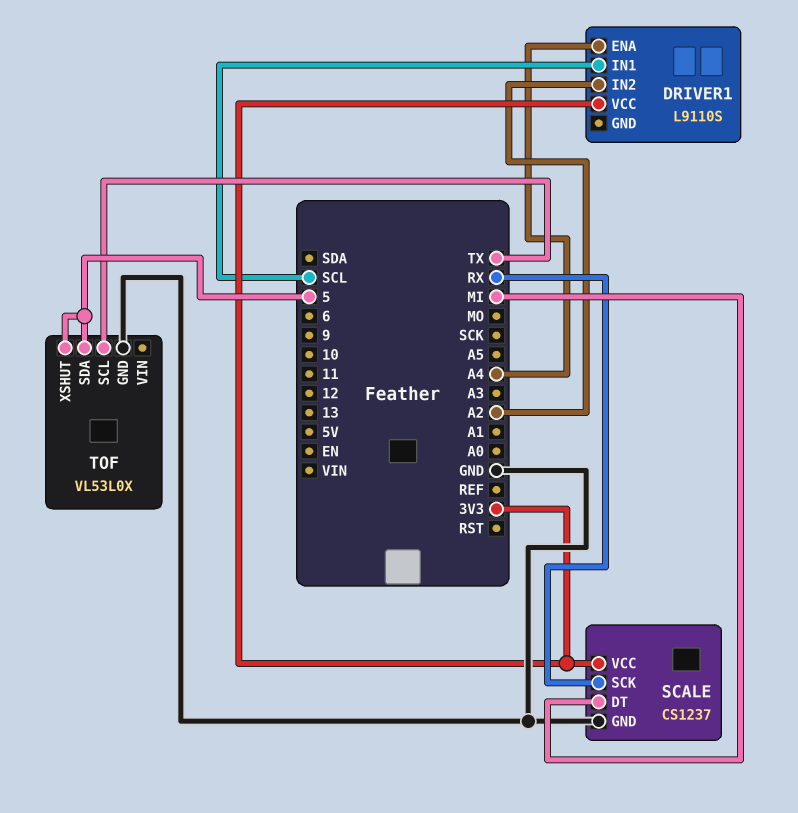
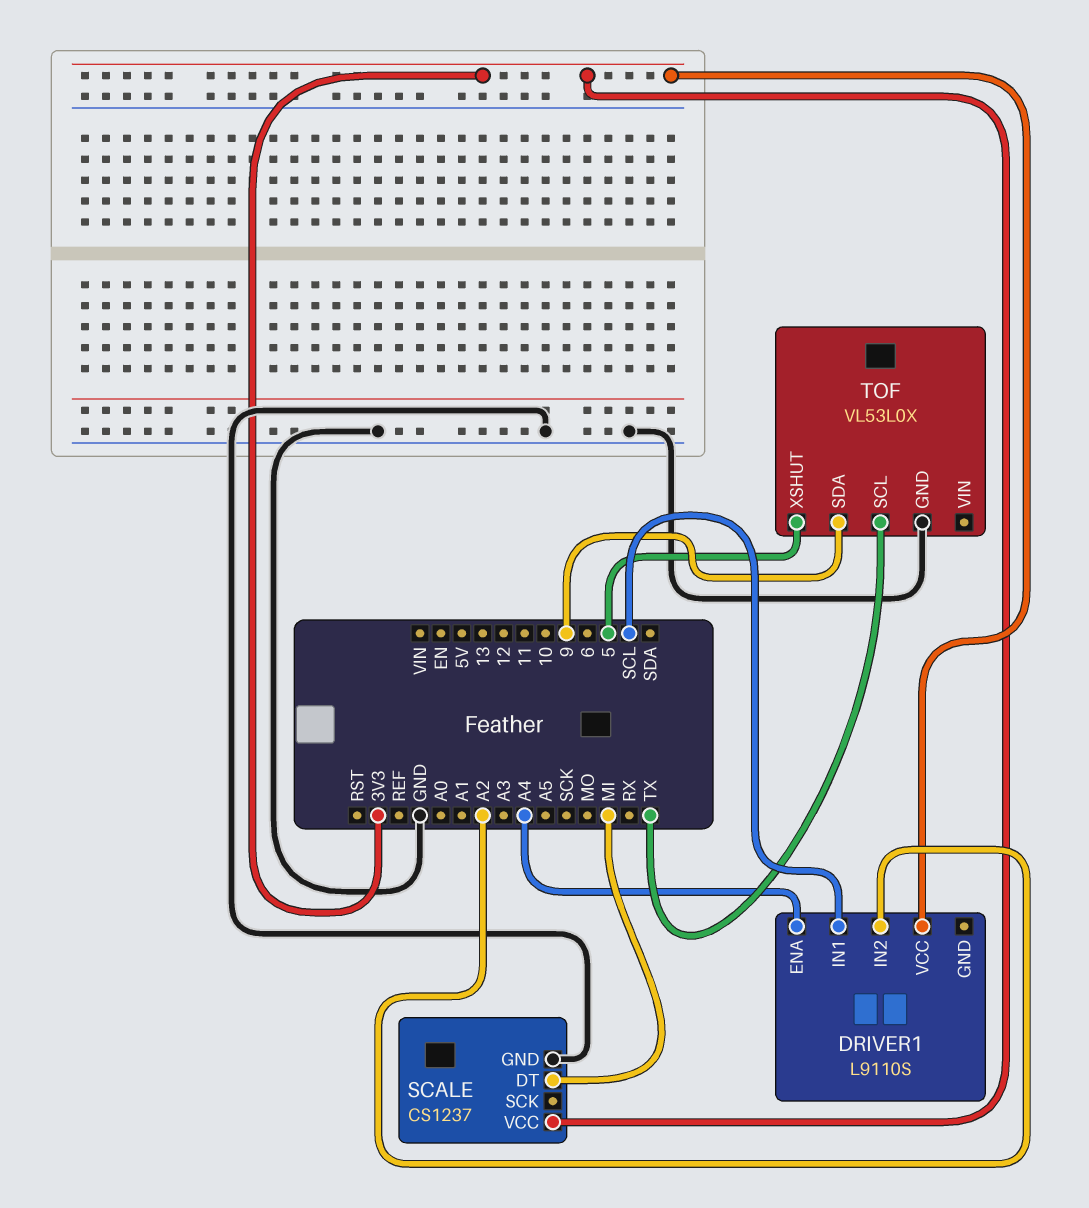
SCALE pin SCK: RX -> none
TOF pin SDA: 5 -> 9

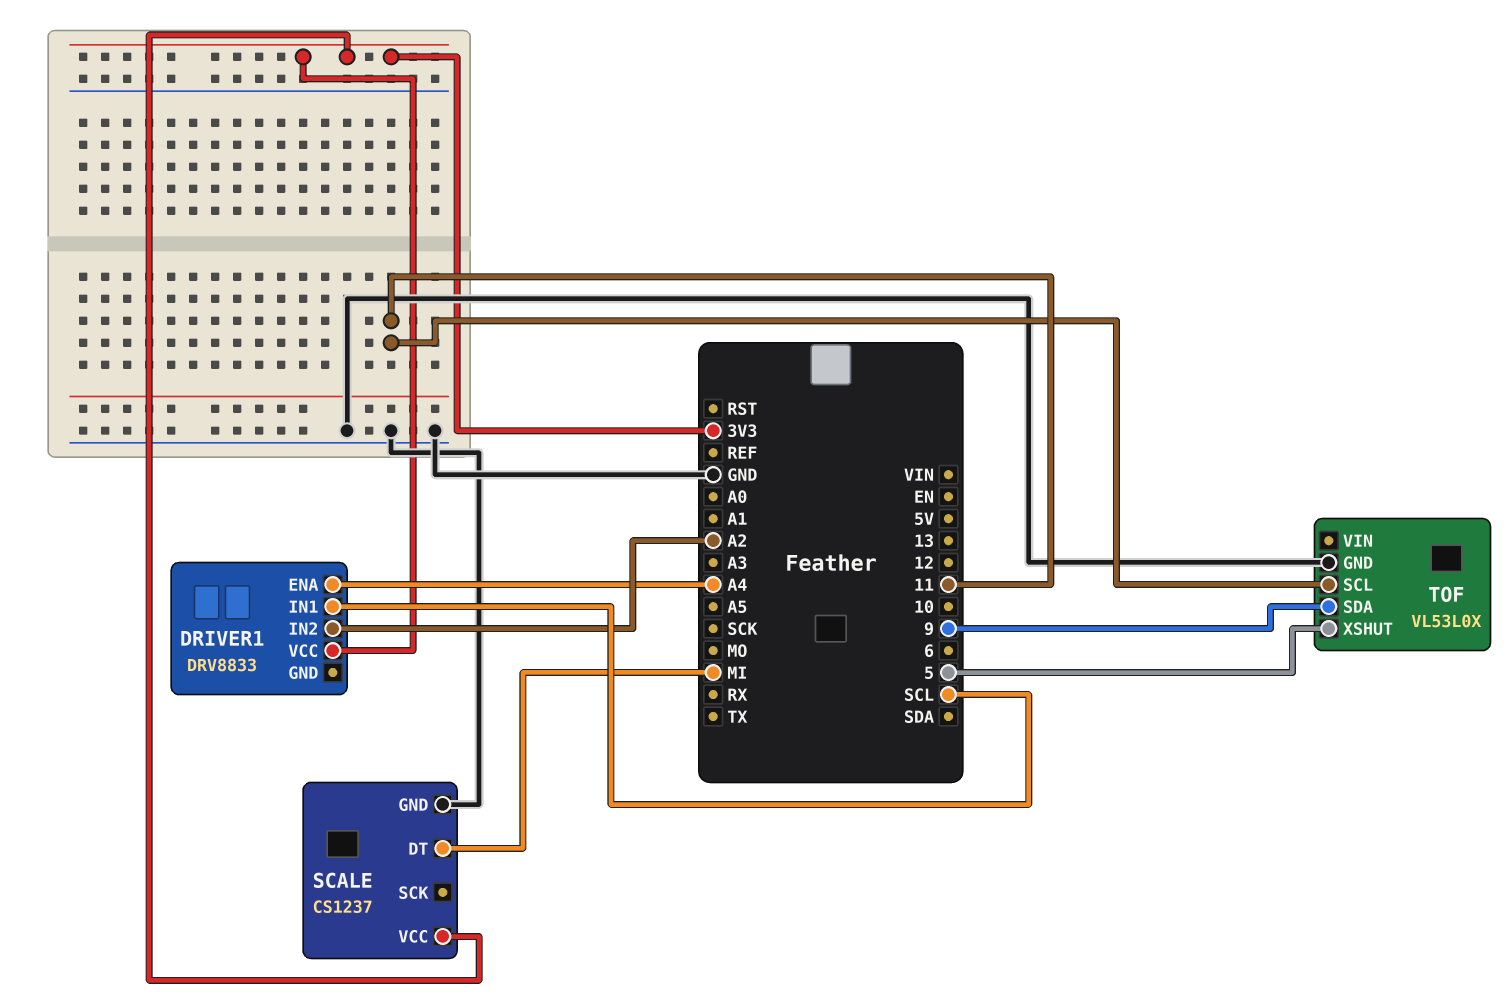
DRIVER1: L9110S -> DRV8833
TOF pin SCL: TX -> 11

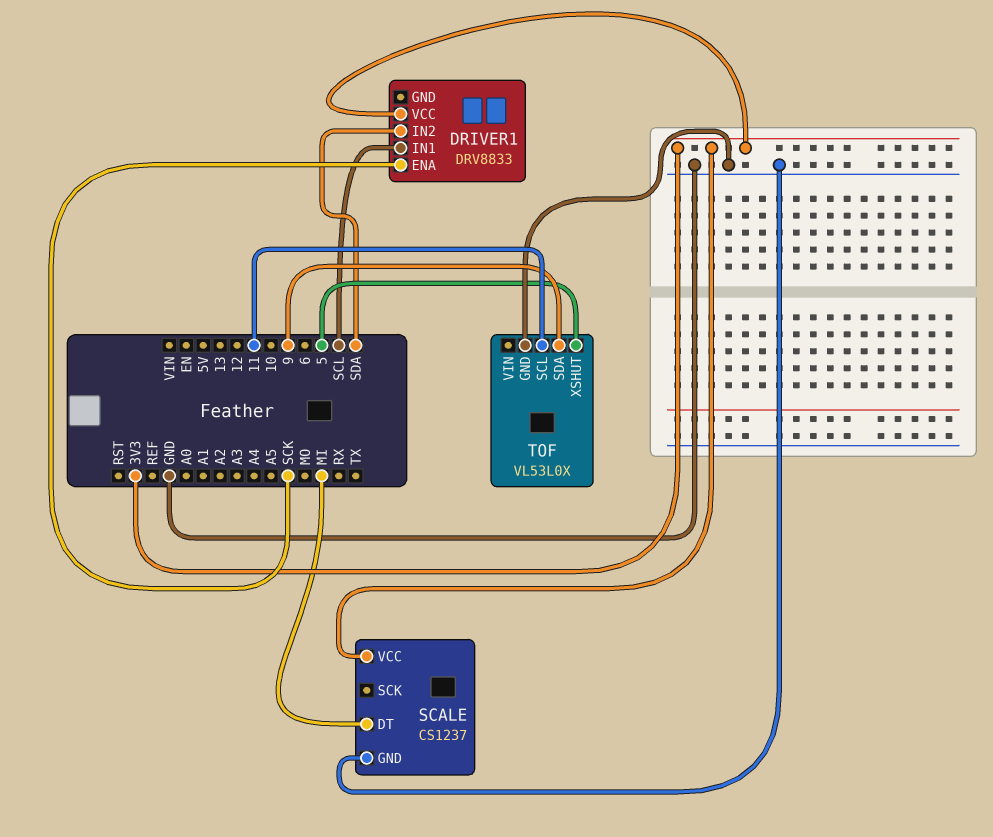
DRIVER1 pin ENA: A4 -> SCK
DRIVER1 pin IN2: A2 -> SDA

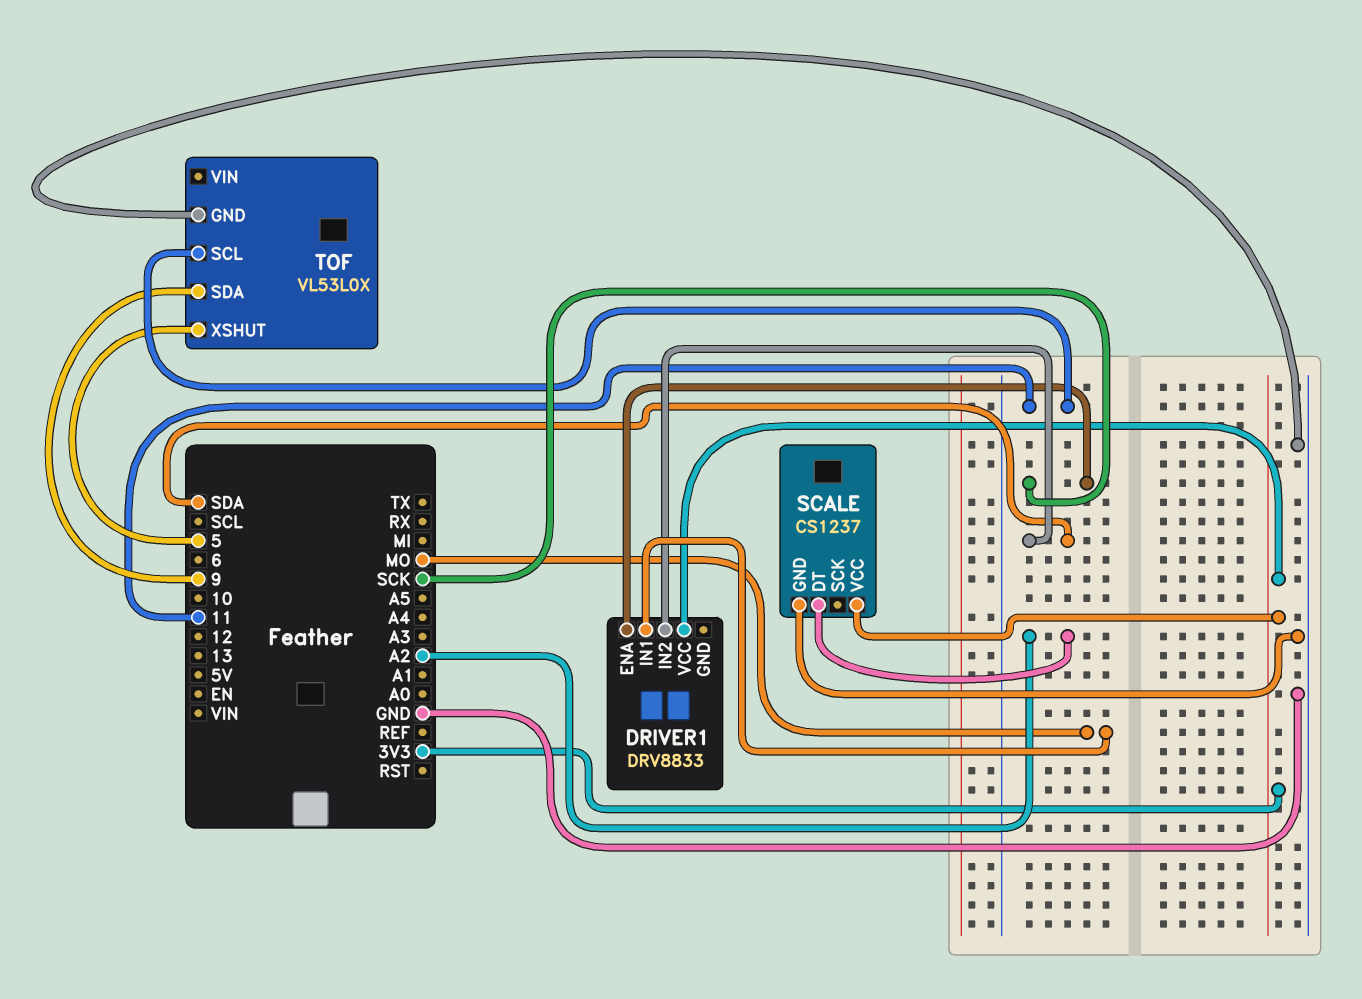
DRIVER1 pin IN1: SCL -> MO
SCALE pin DT: MI -> A2

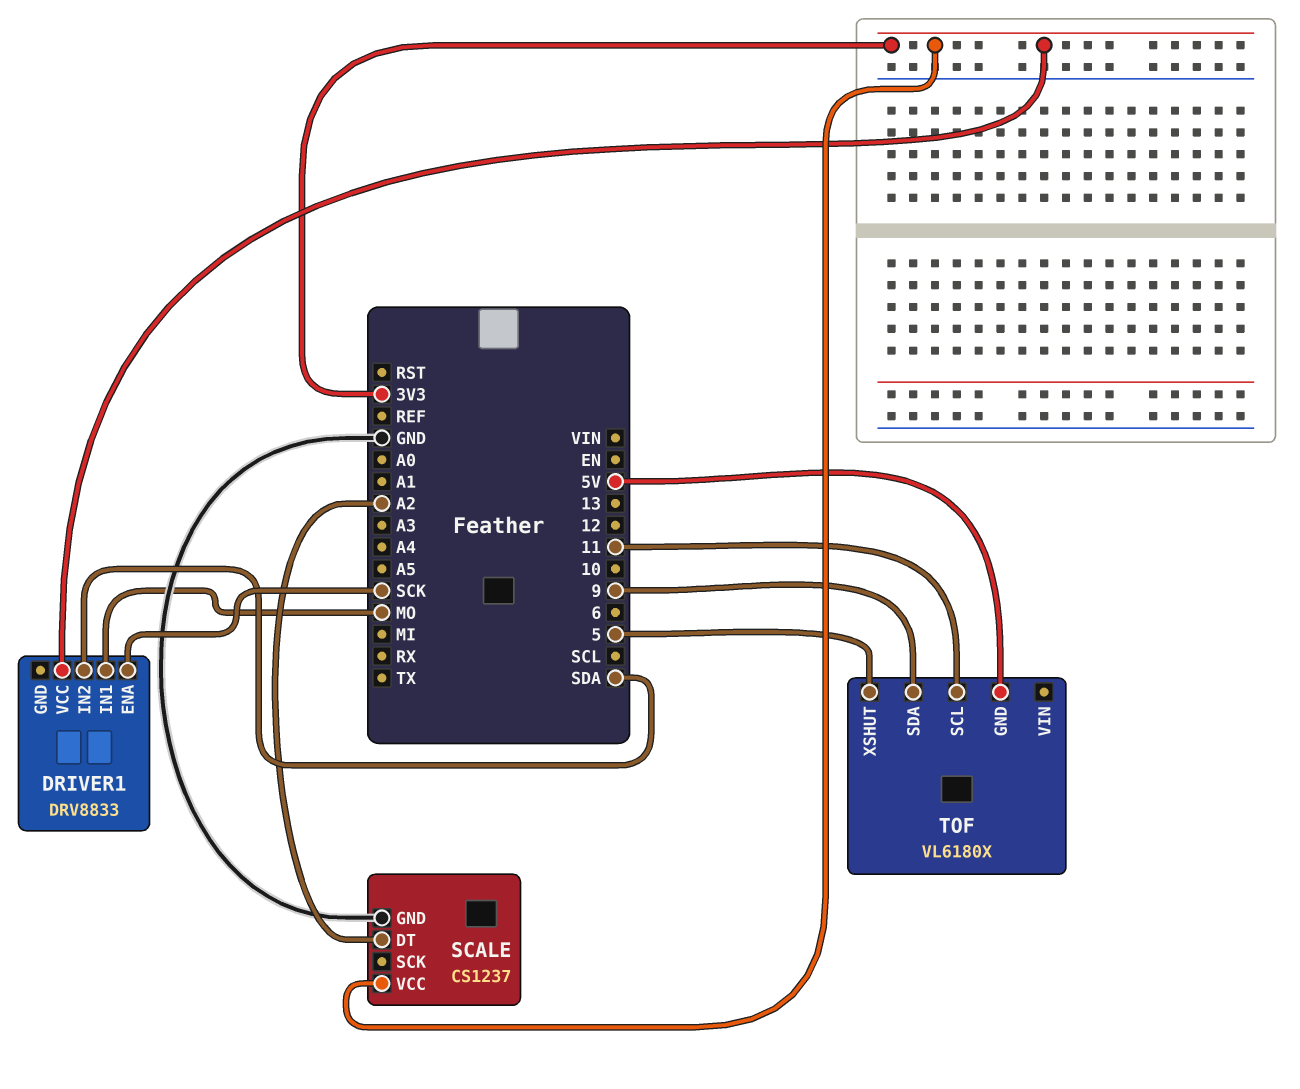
TOF: VL53L0X -> VL6180X
TOF pin GND: GND -> 5V

